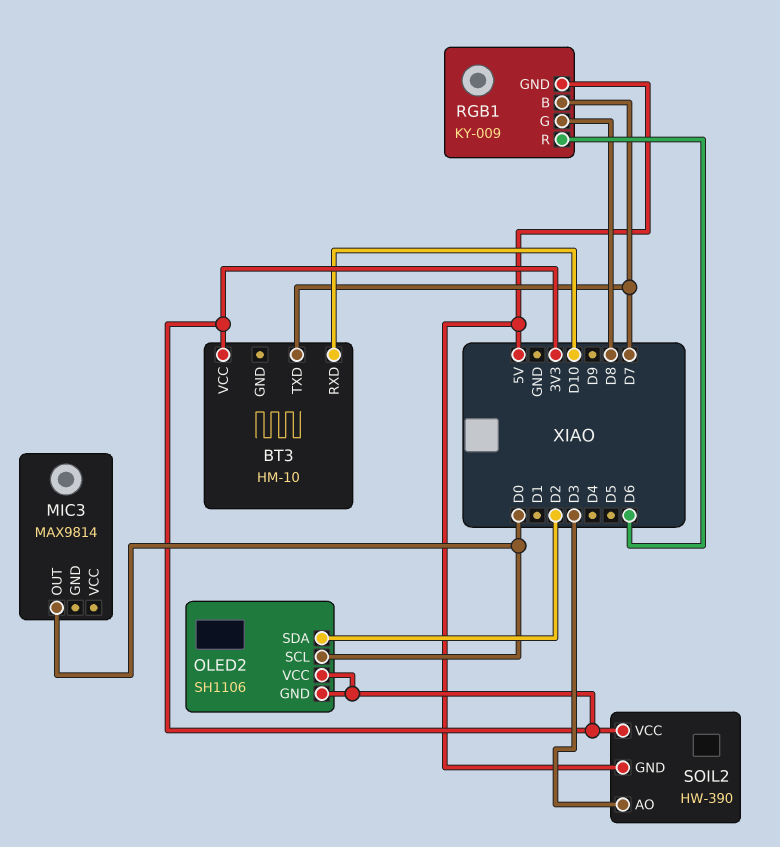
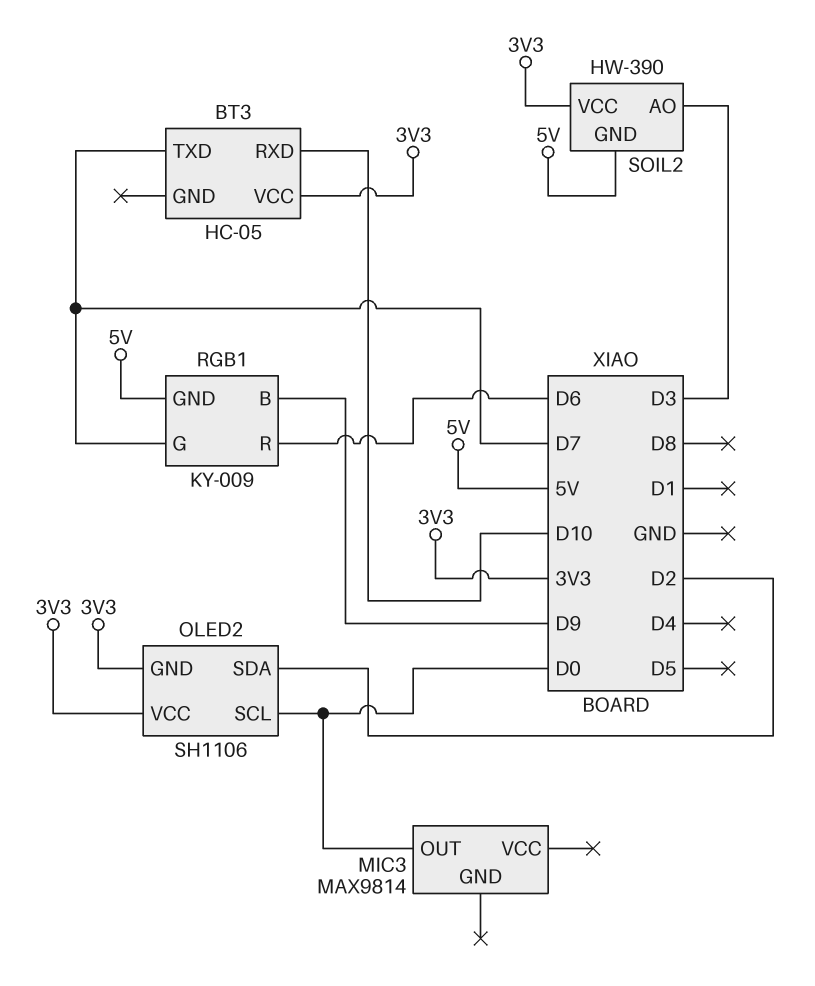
BT3: HM-10 -> HC-05
RGB1 pin B: D7 -> D9
RGB1 pin G: D8 -> D7

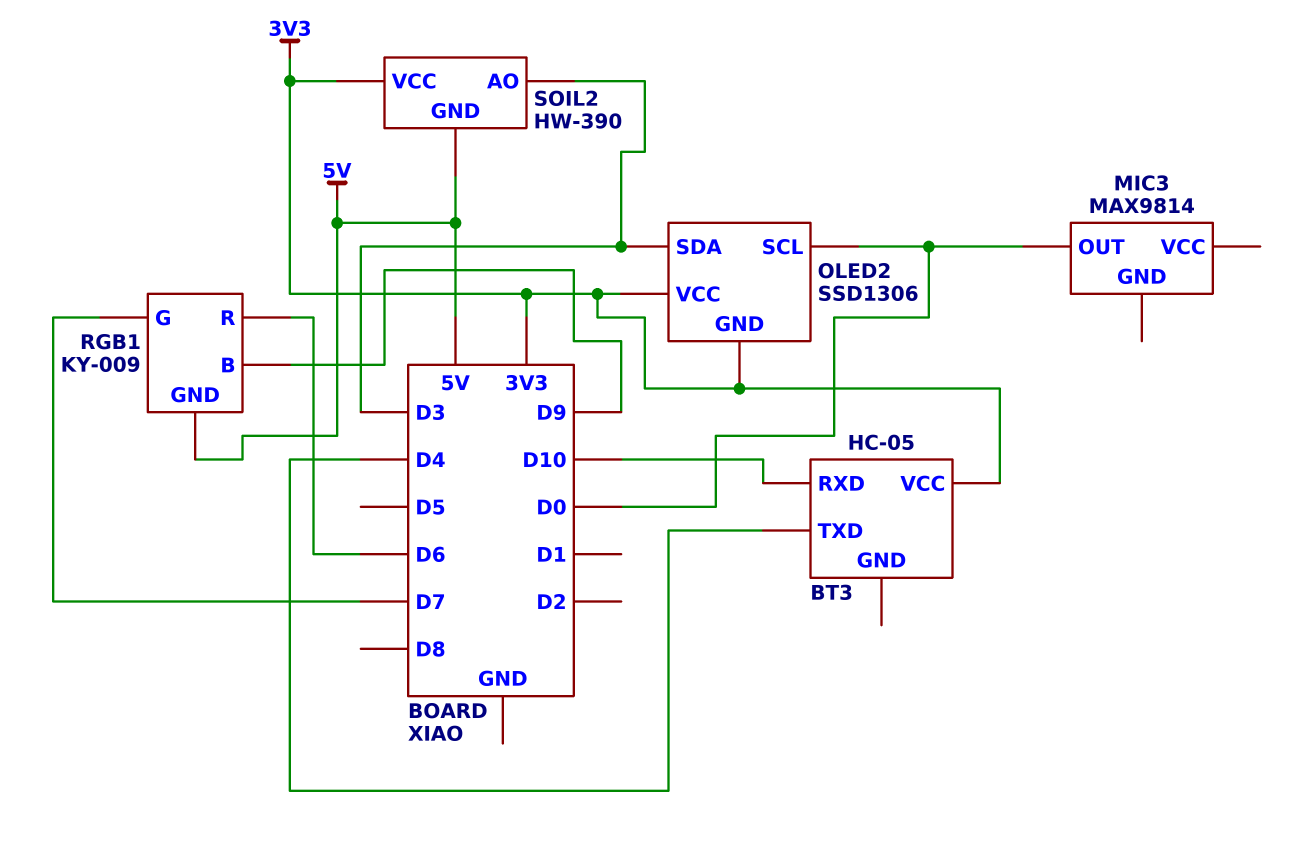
BT3 pin TXD: D7 -> D4
OLED2: SH1106 -> SSD1306
OLED2 pin SDA: D2 -> D3

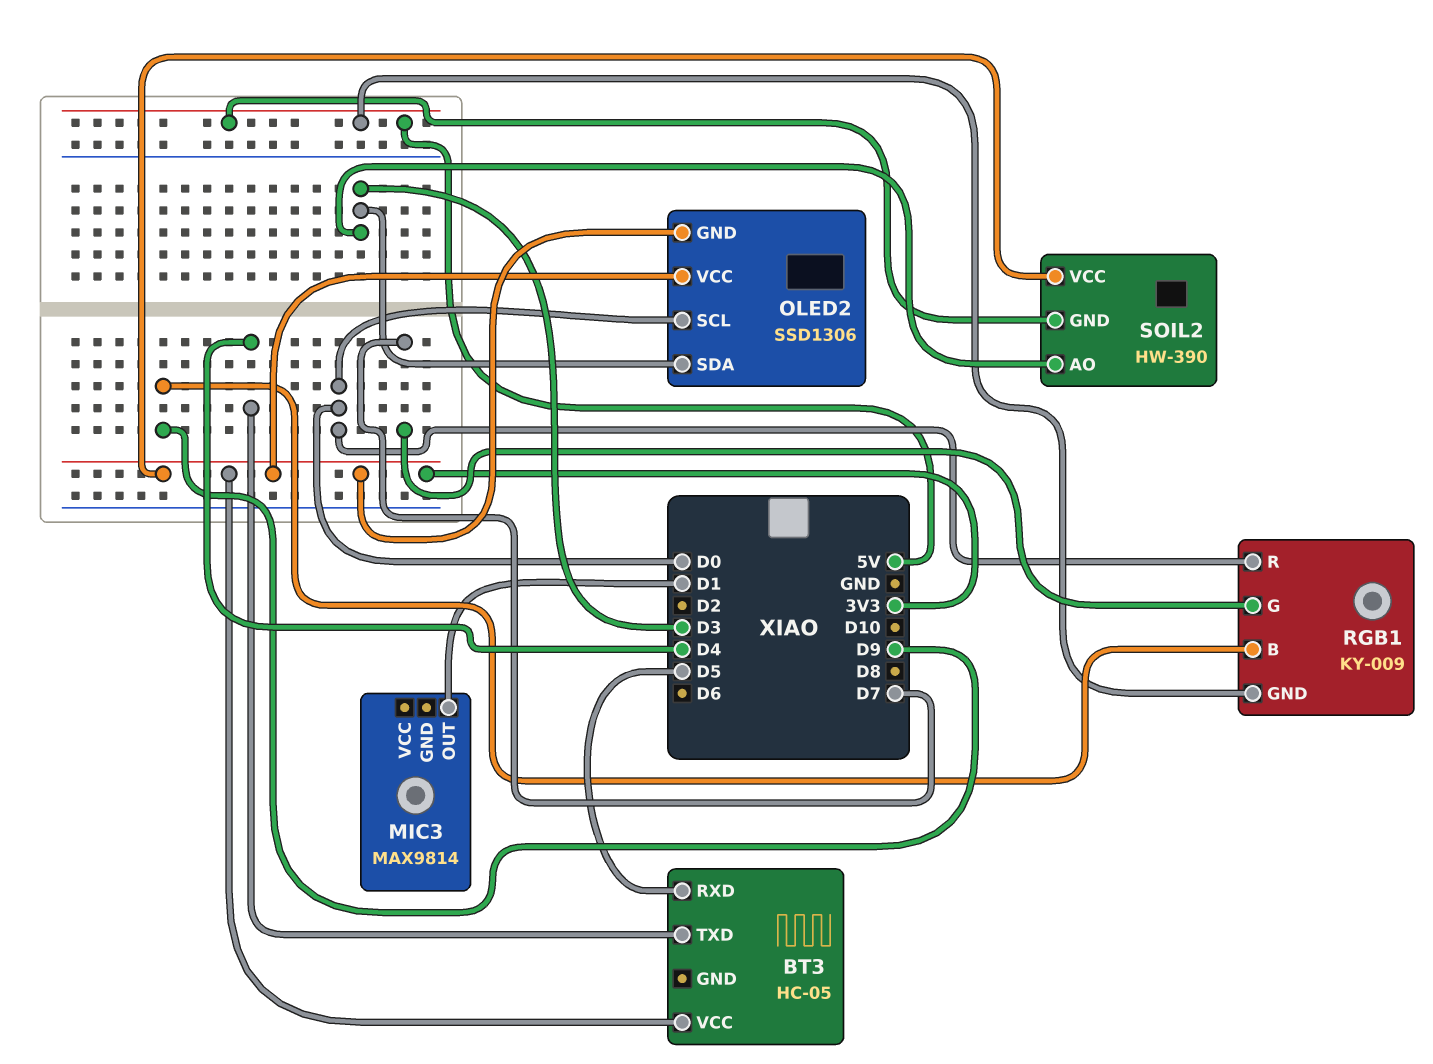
BT3 pin RXD: D10 -> D5
MIC3 pin OUT: D0 -> D1
RGB1 pin R: D6 -> D0

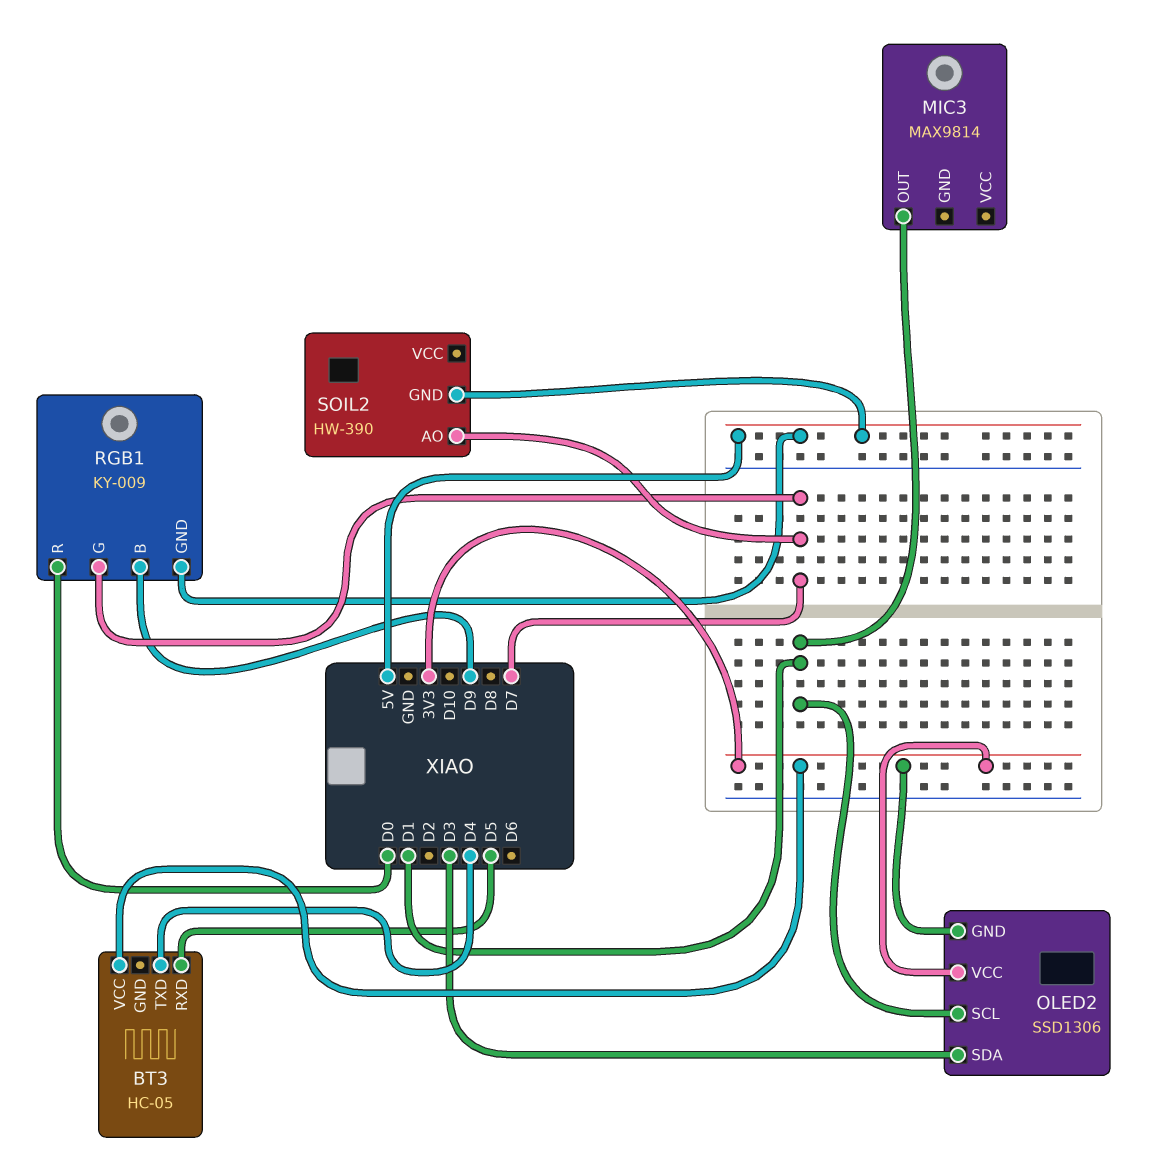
OLED2 pin SCL: D0 -> D1
SOIL2 pin AO: D3 -> D7
SOIL2 pin VCC: 3V3 -> none

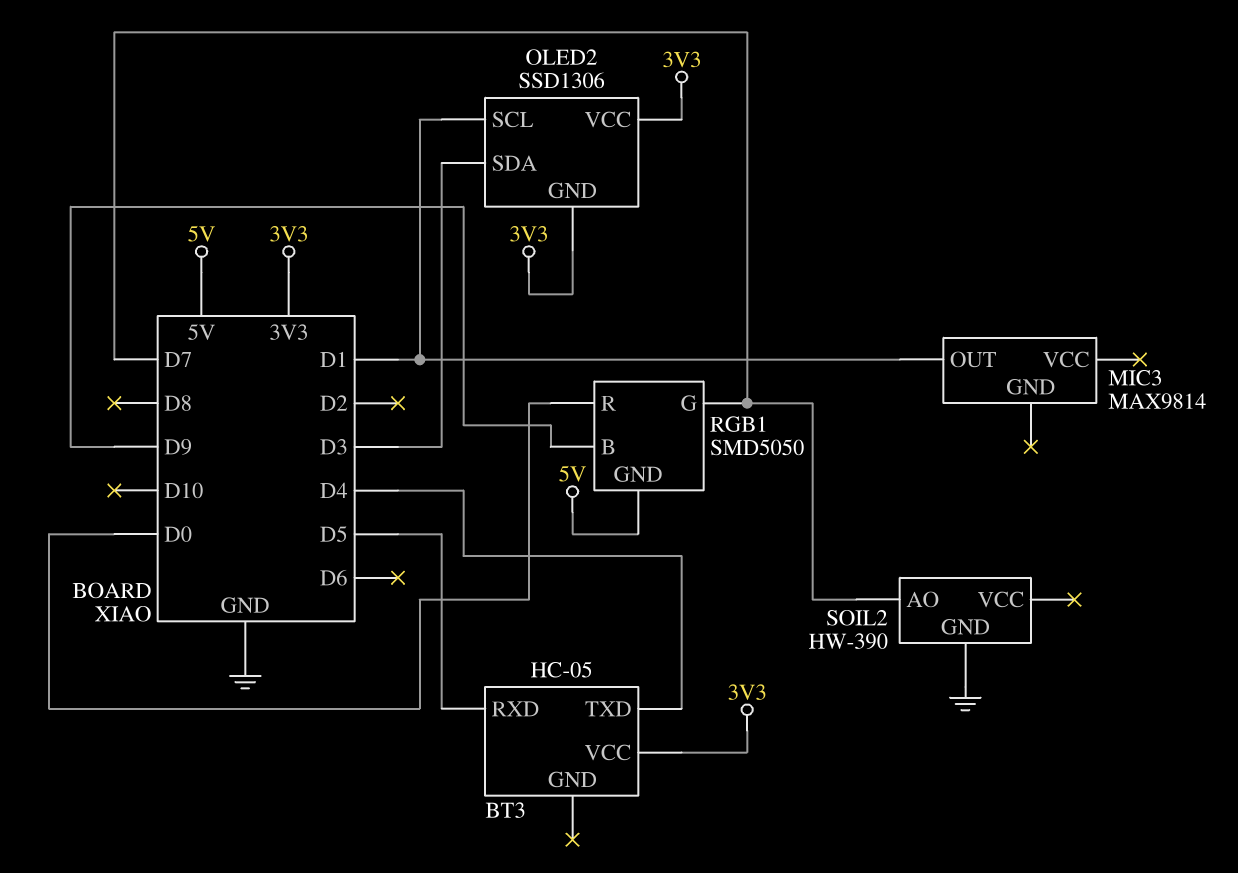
RGB1: KY-009 -> SMD5050
SOIL2 pin GND: 5V -> GND

